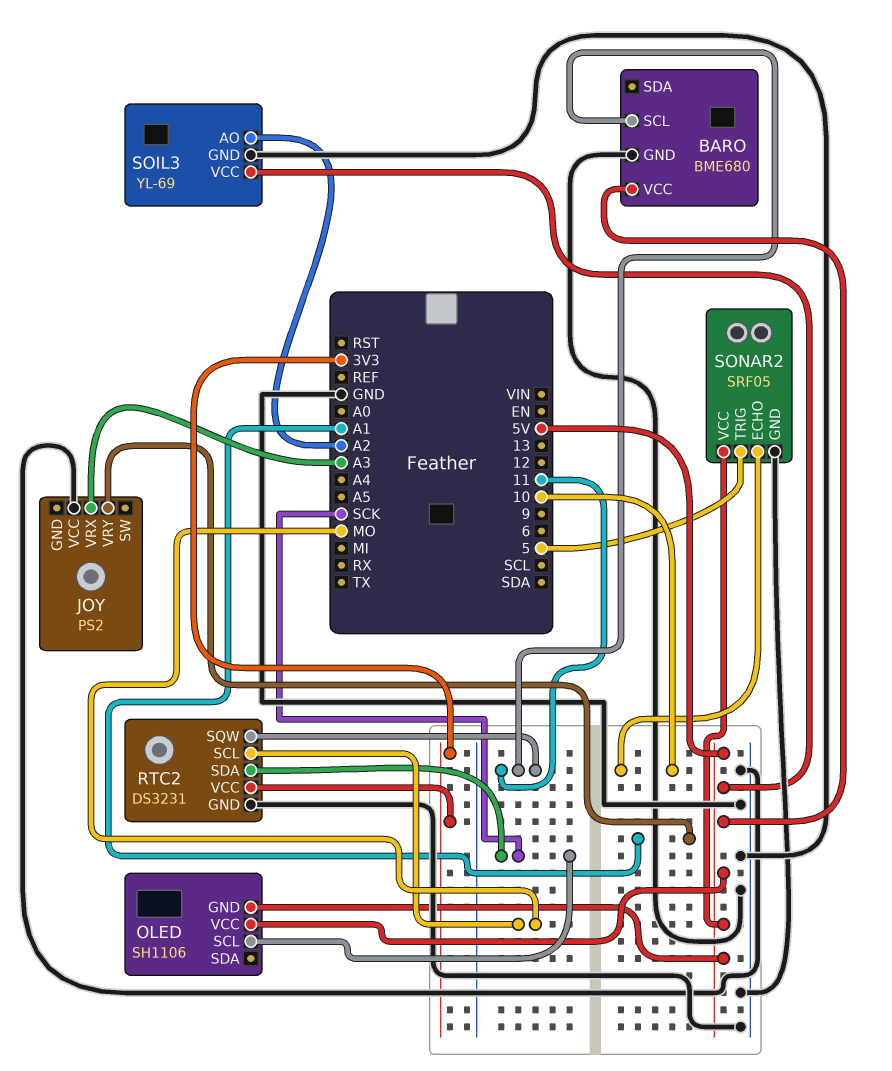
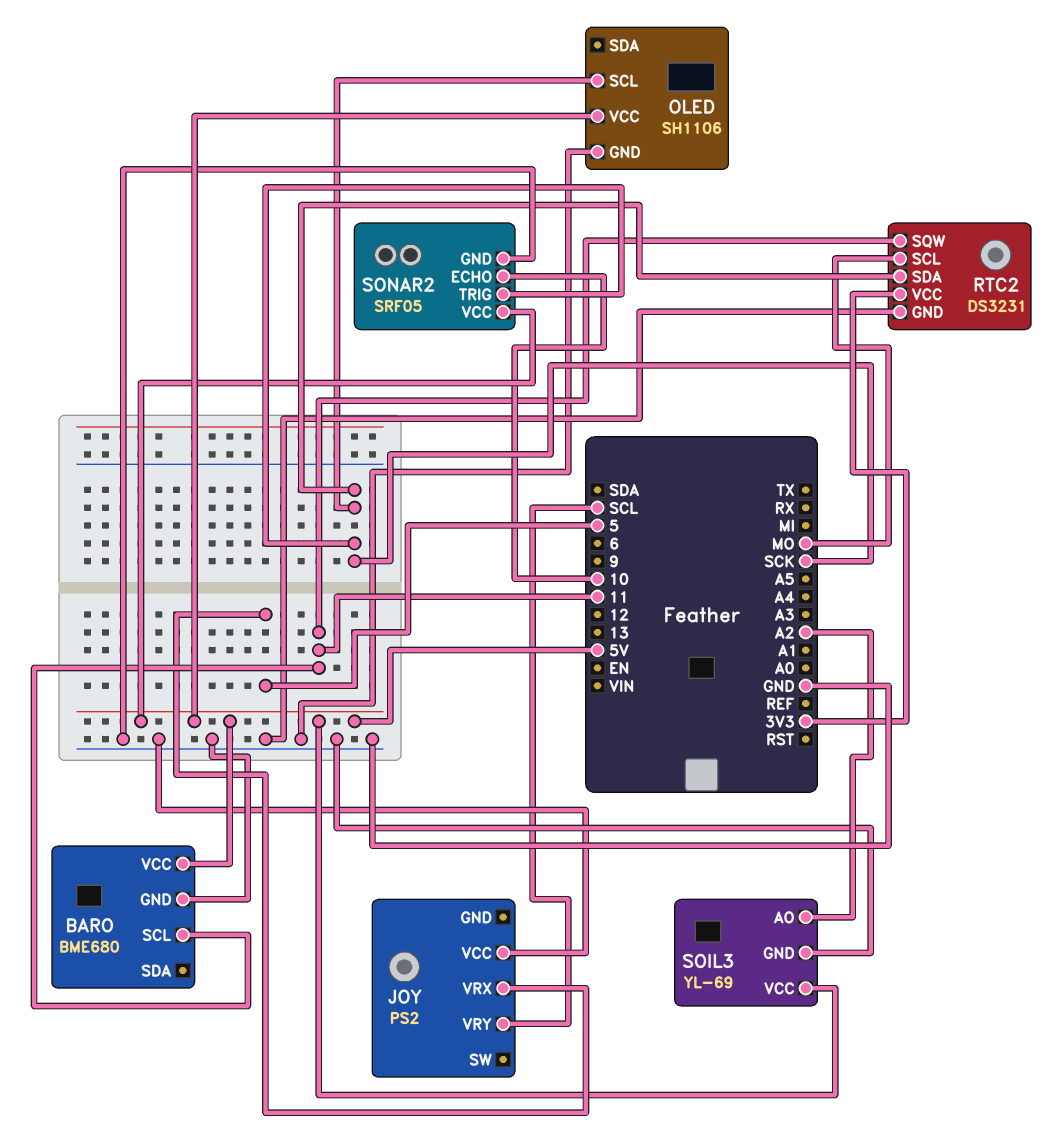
JOY pin VRX: A3 -> 5
JOY pin VRY: A1 -> SCL
OLED pin GND: 5V -> GND
SONAR2 pin TRIG: 5 -> SCK

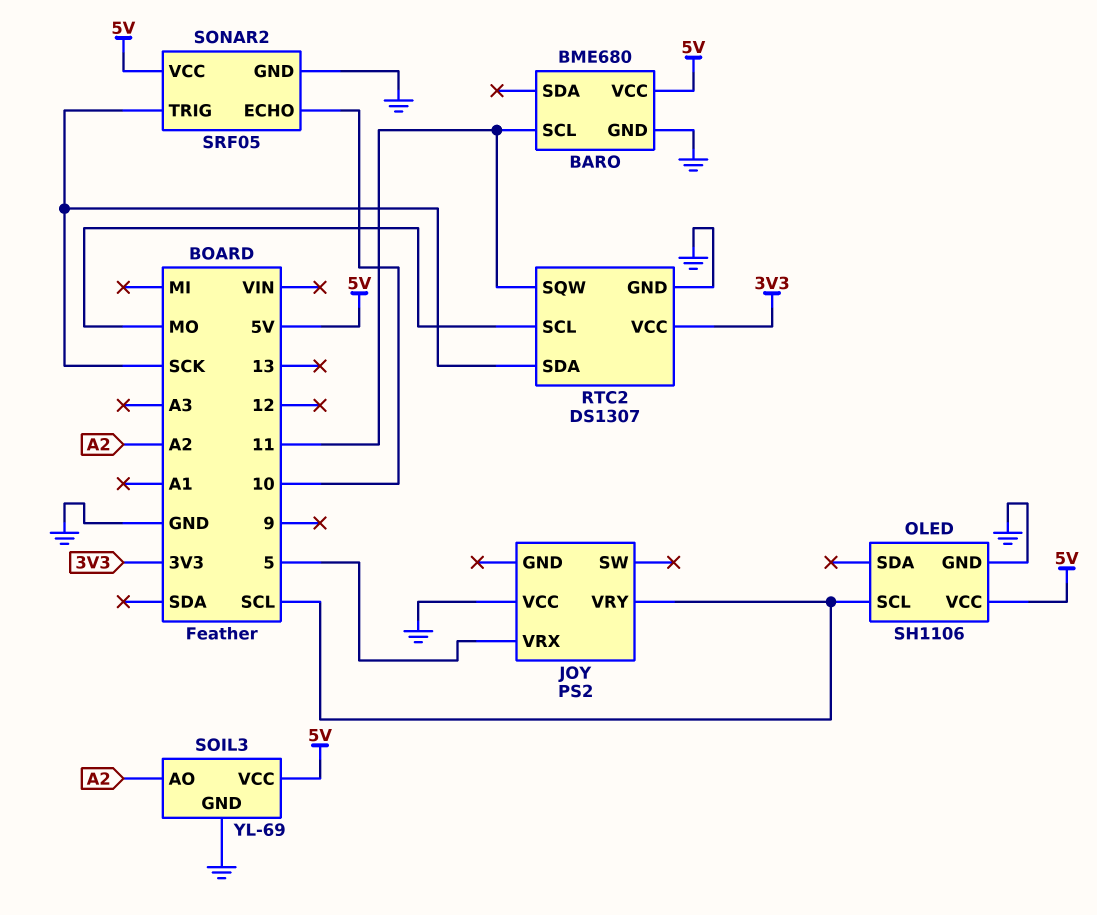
OLED pin SCL: SCK -> SCL
RTC2: DS3231 -> DS1307

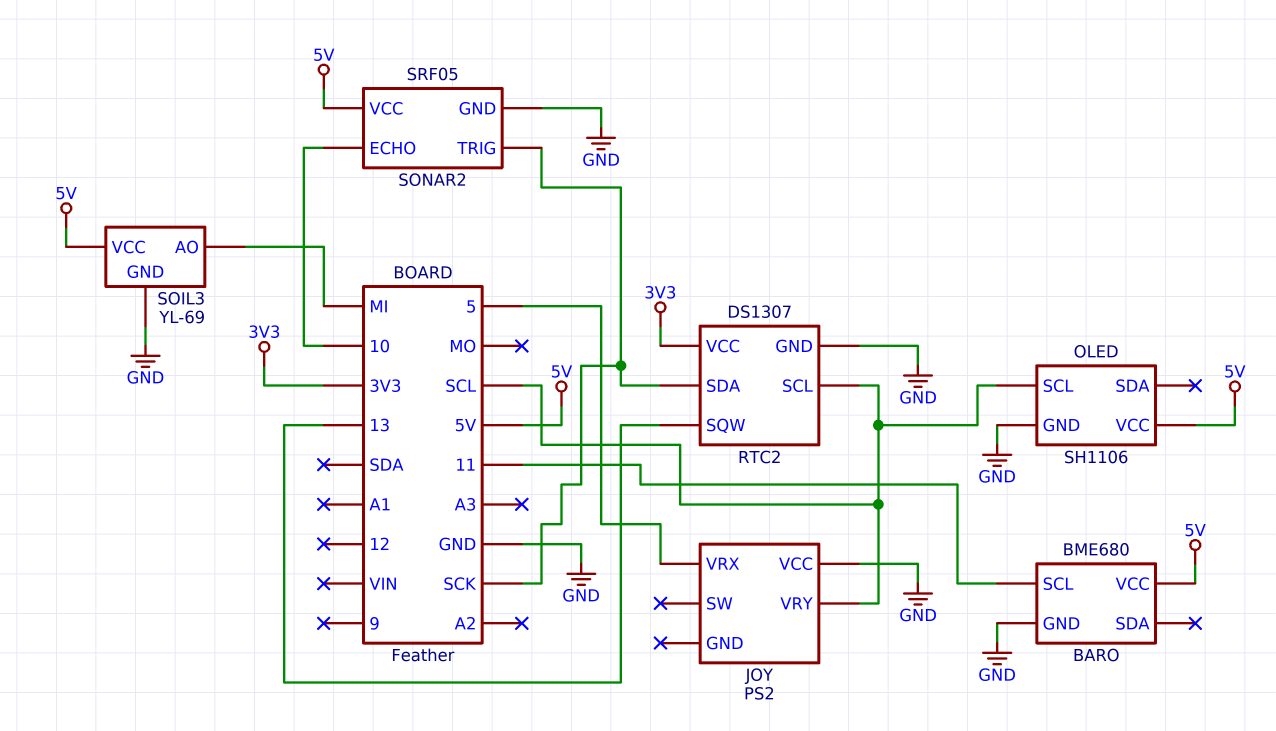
RTC2 pin SCL: MO -> SCL
RTC2 pin SQW: 11 -> 13
SOIL3 pin AO: A2 -> MI

